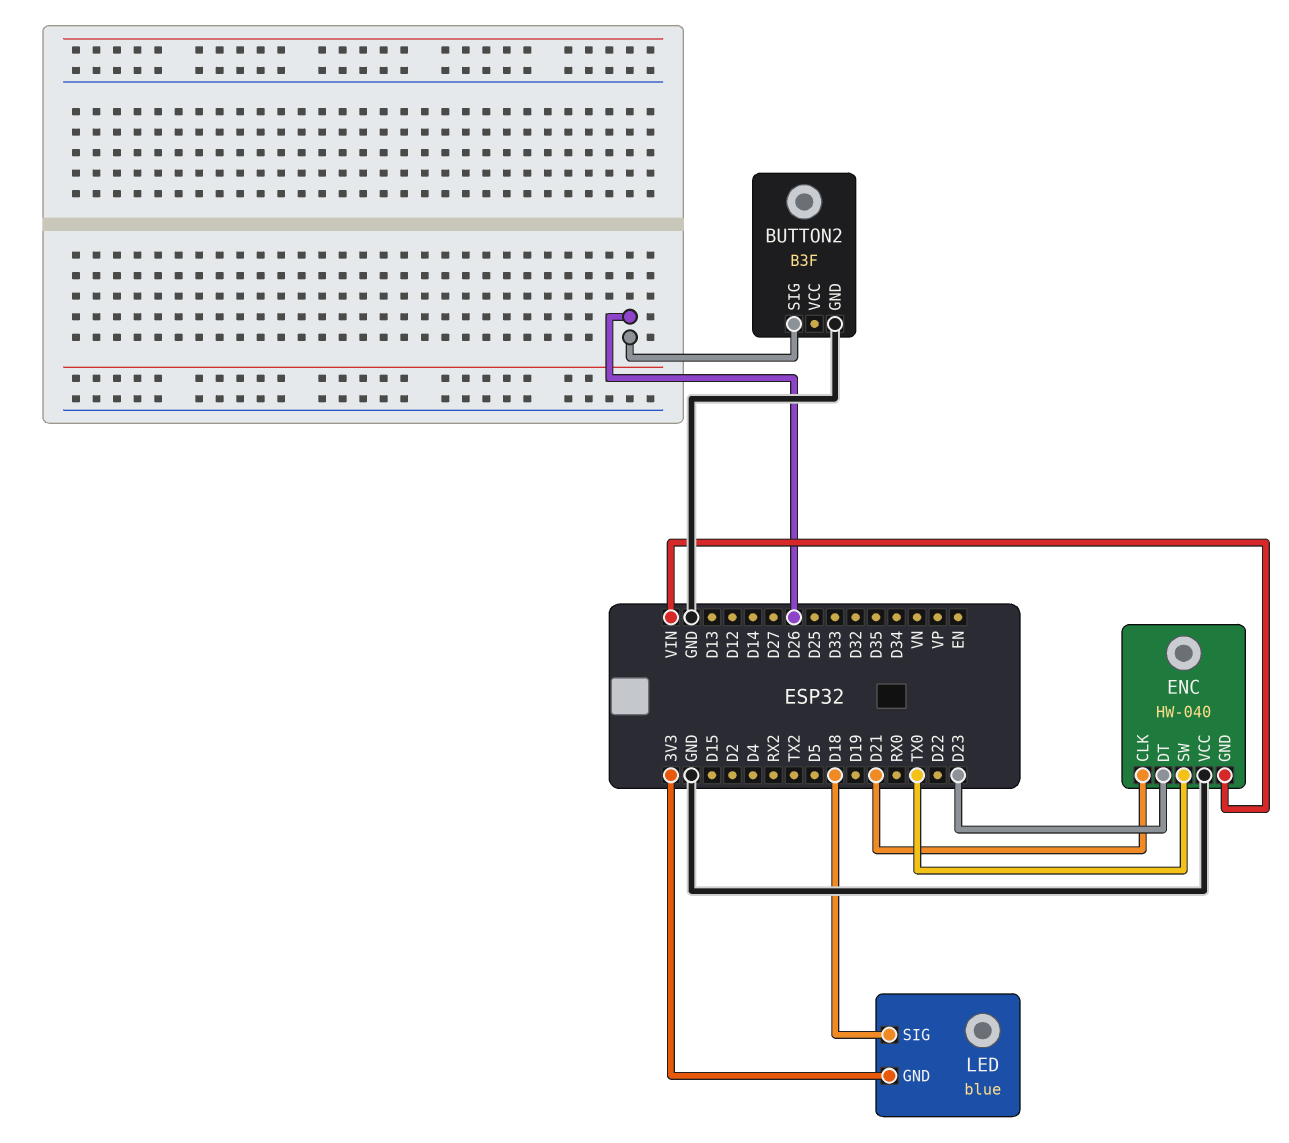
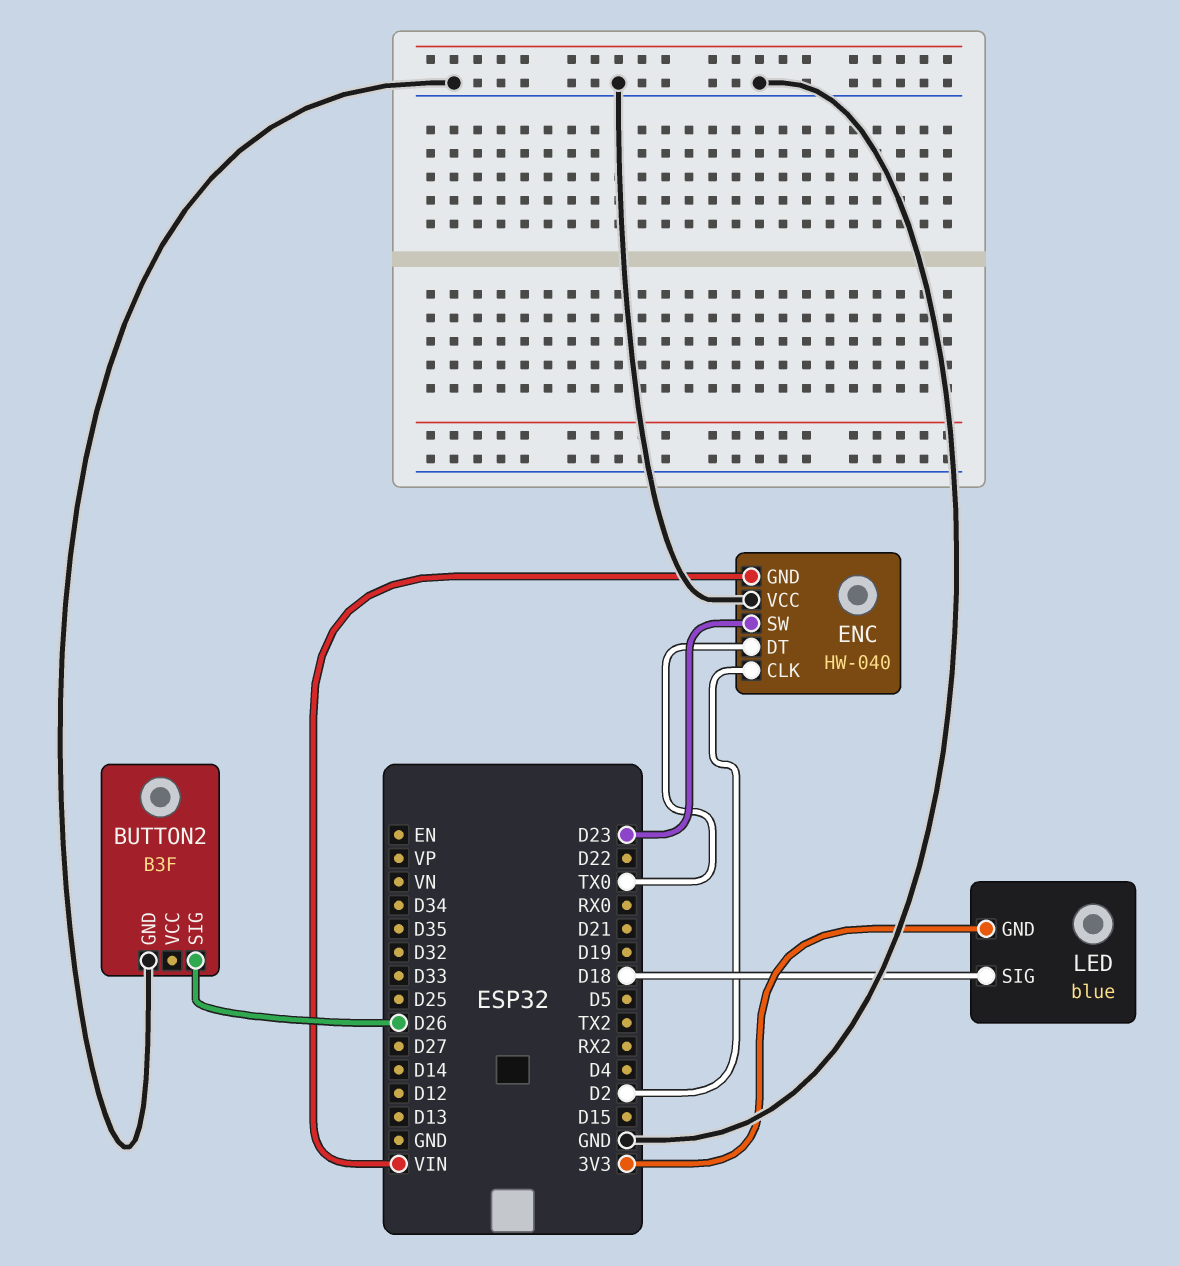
ENC pin CLK: D21 -> D2
ENC pin DT: D23 -> TX0
ENC pin SW: TX0 -> D23

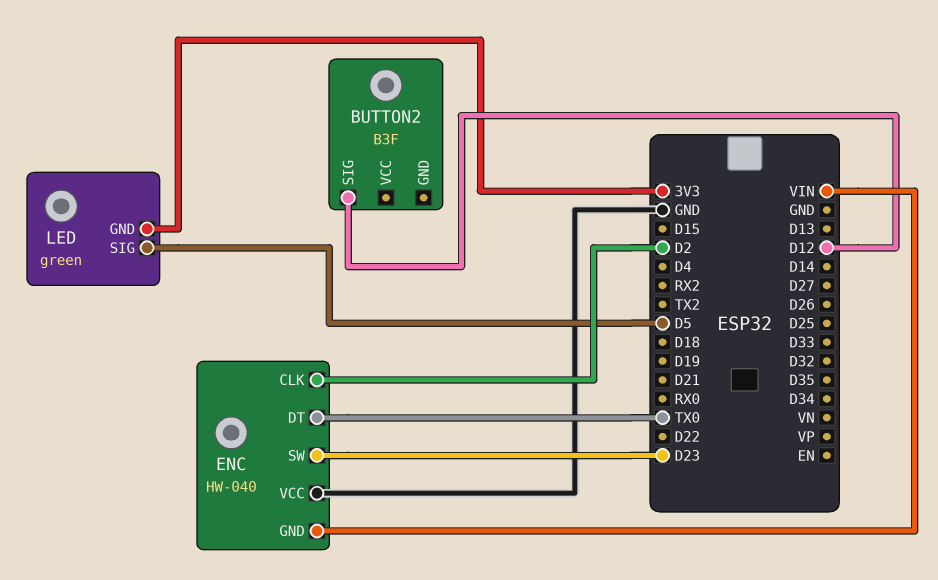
BUTTON2 pin GND: GND -> none
BUTTON2 pin SIG: D26 -> D12
LED: blue -> green
LED pin SIG: D18 -> D5

